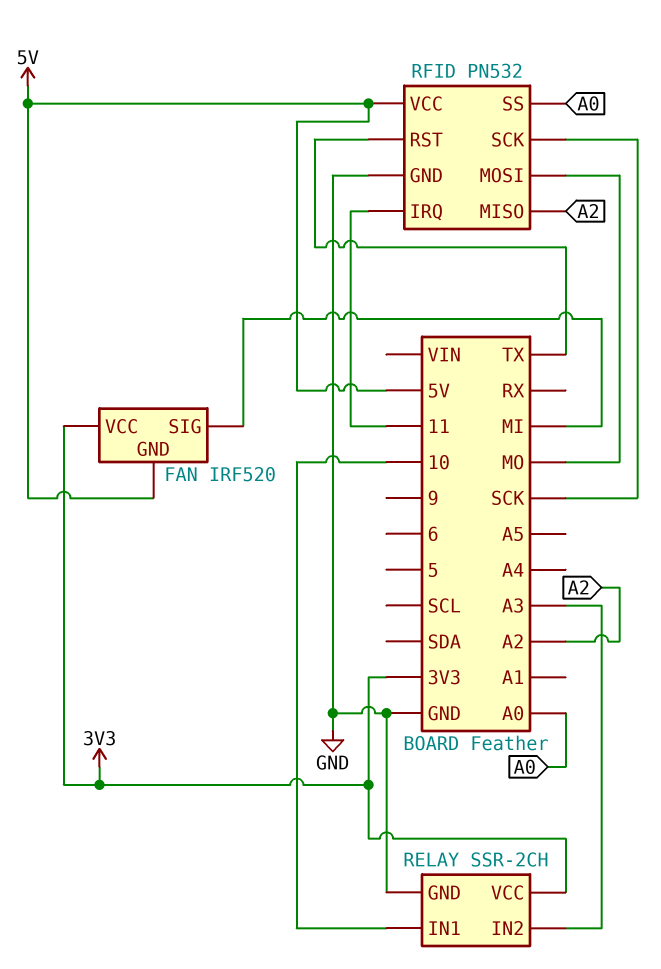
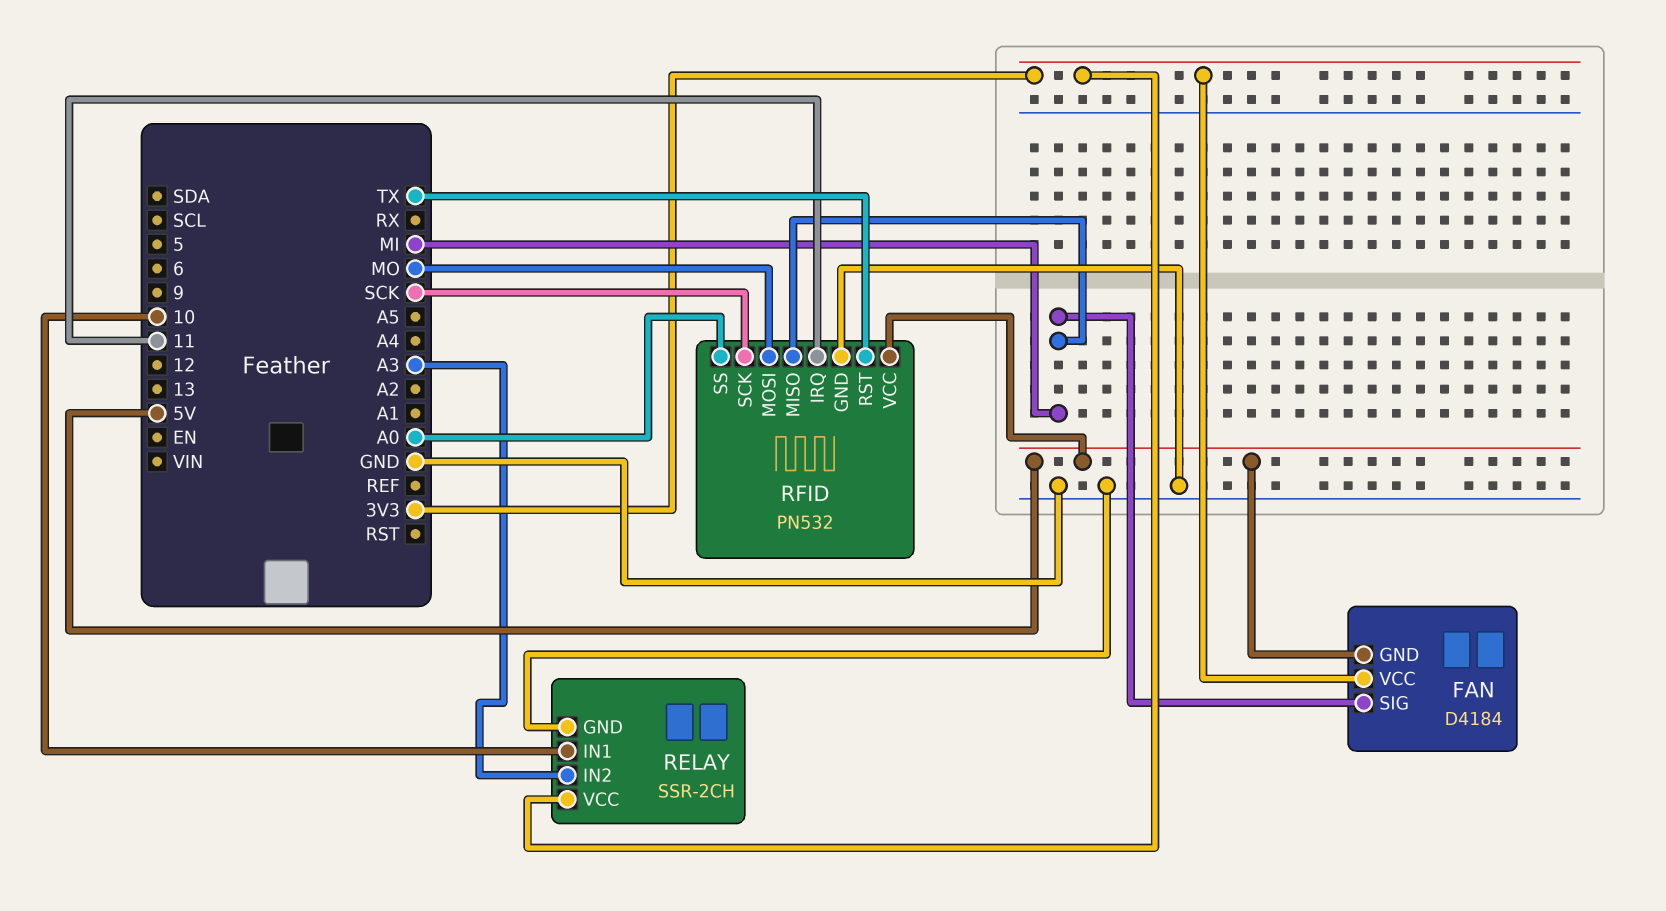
FAN: IRF520 -> D4184
RFID pin MISO: A2 -> MI

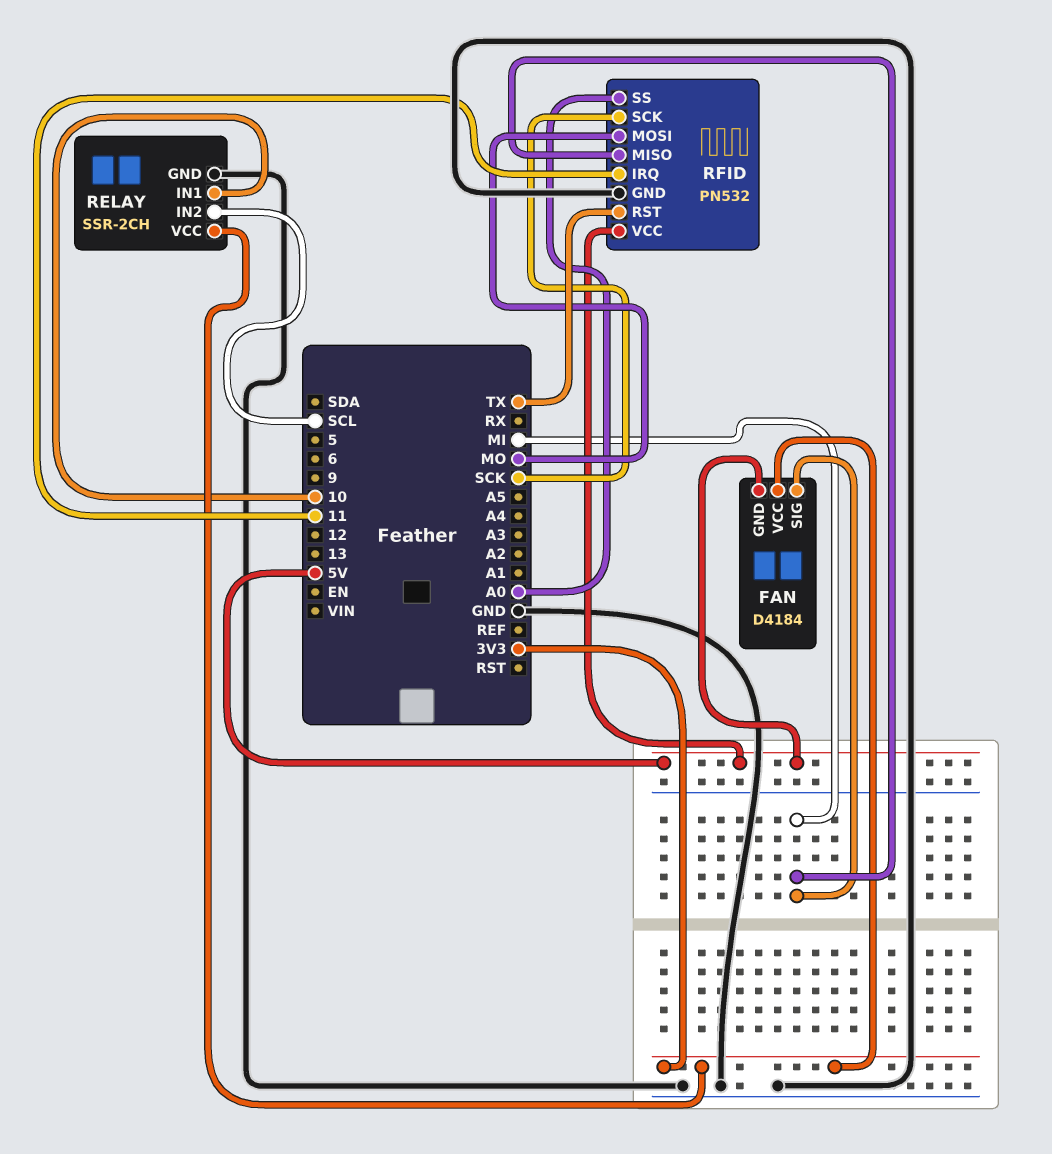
RELAY pin IN2: A3 -> SCL

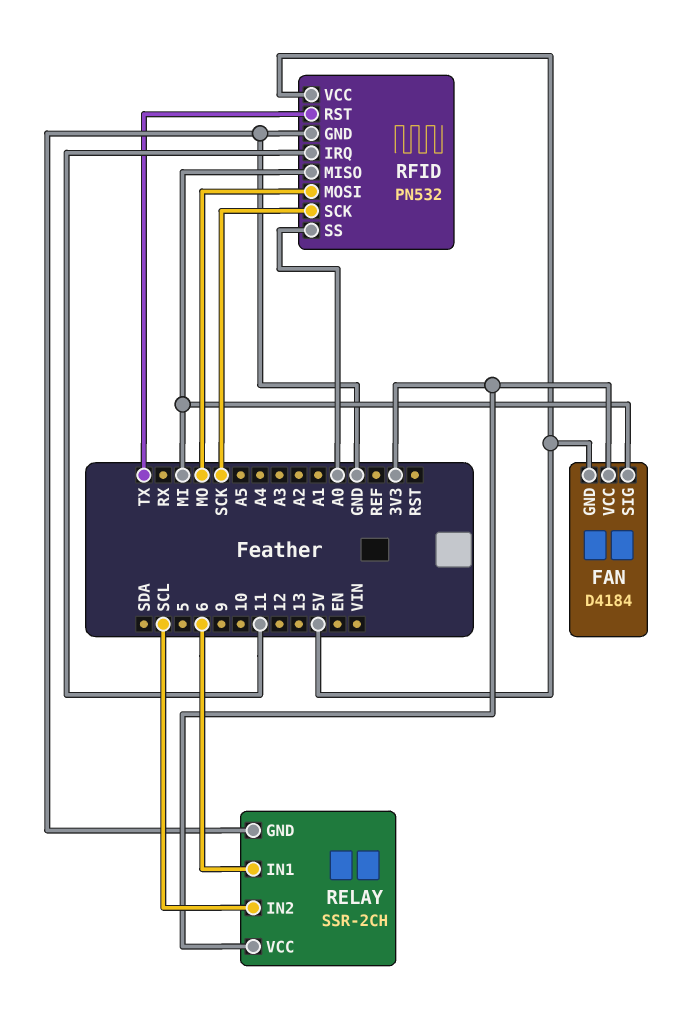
RELAY pin IN1: 10 -> 6

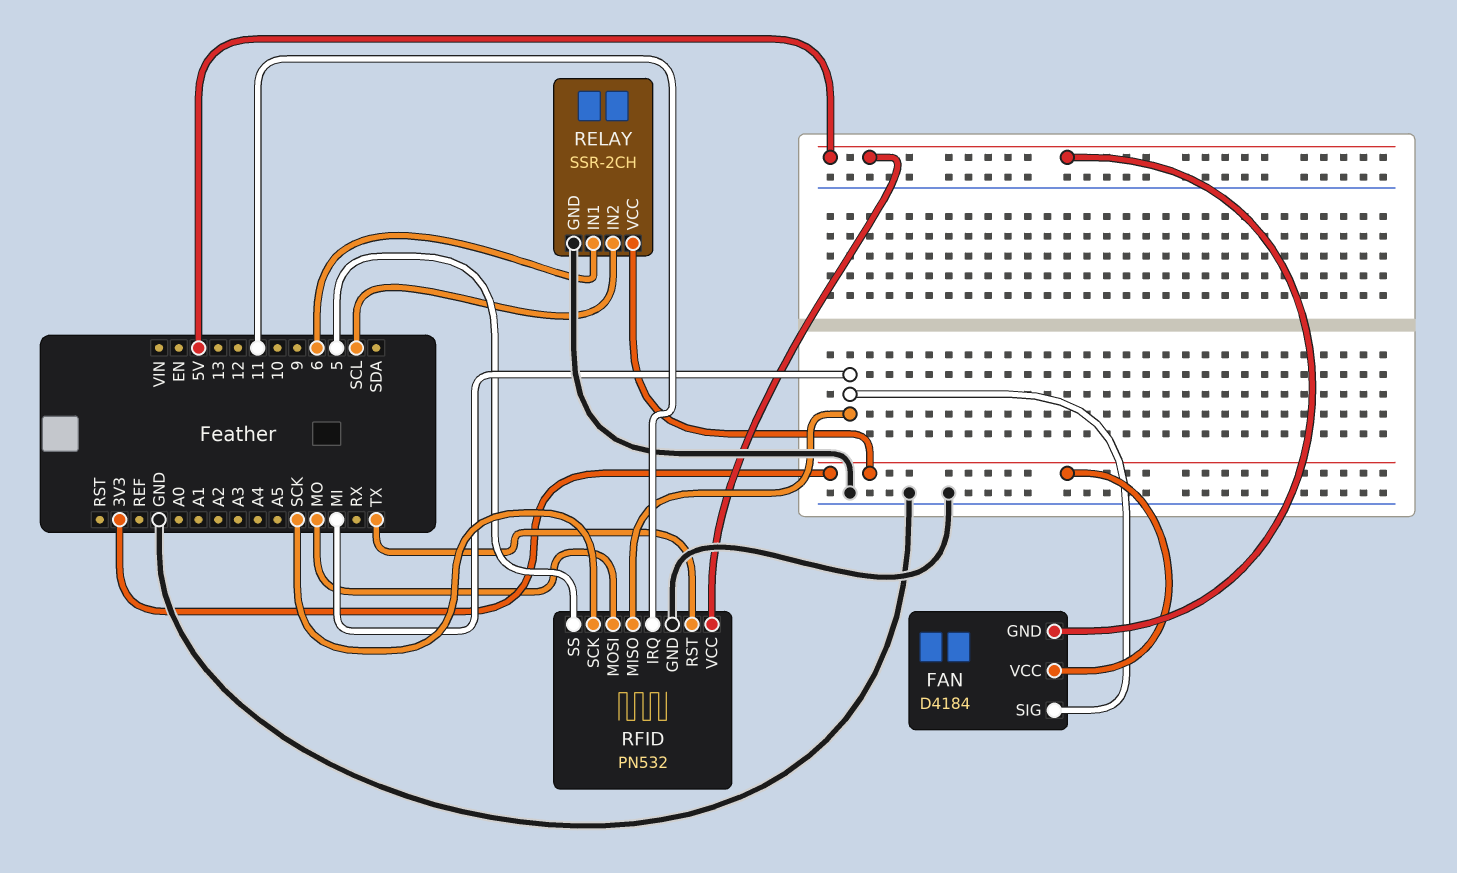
RFID pin SS: A0 -> 5

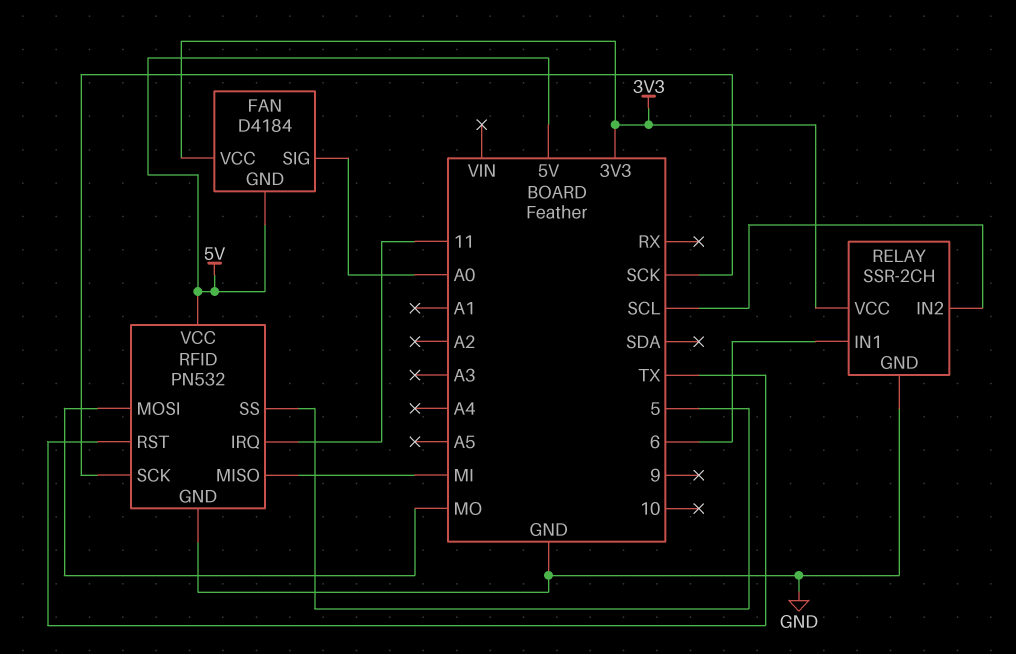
FAN pin SIG: MI -> A0

